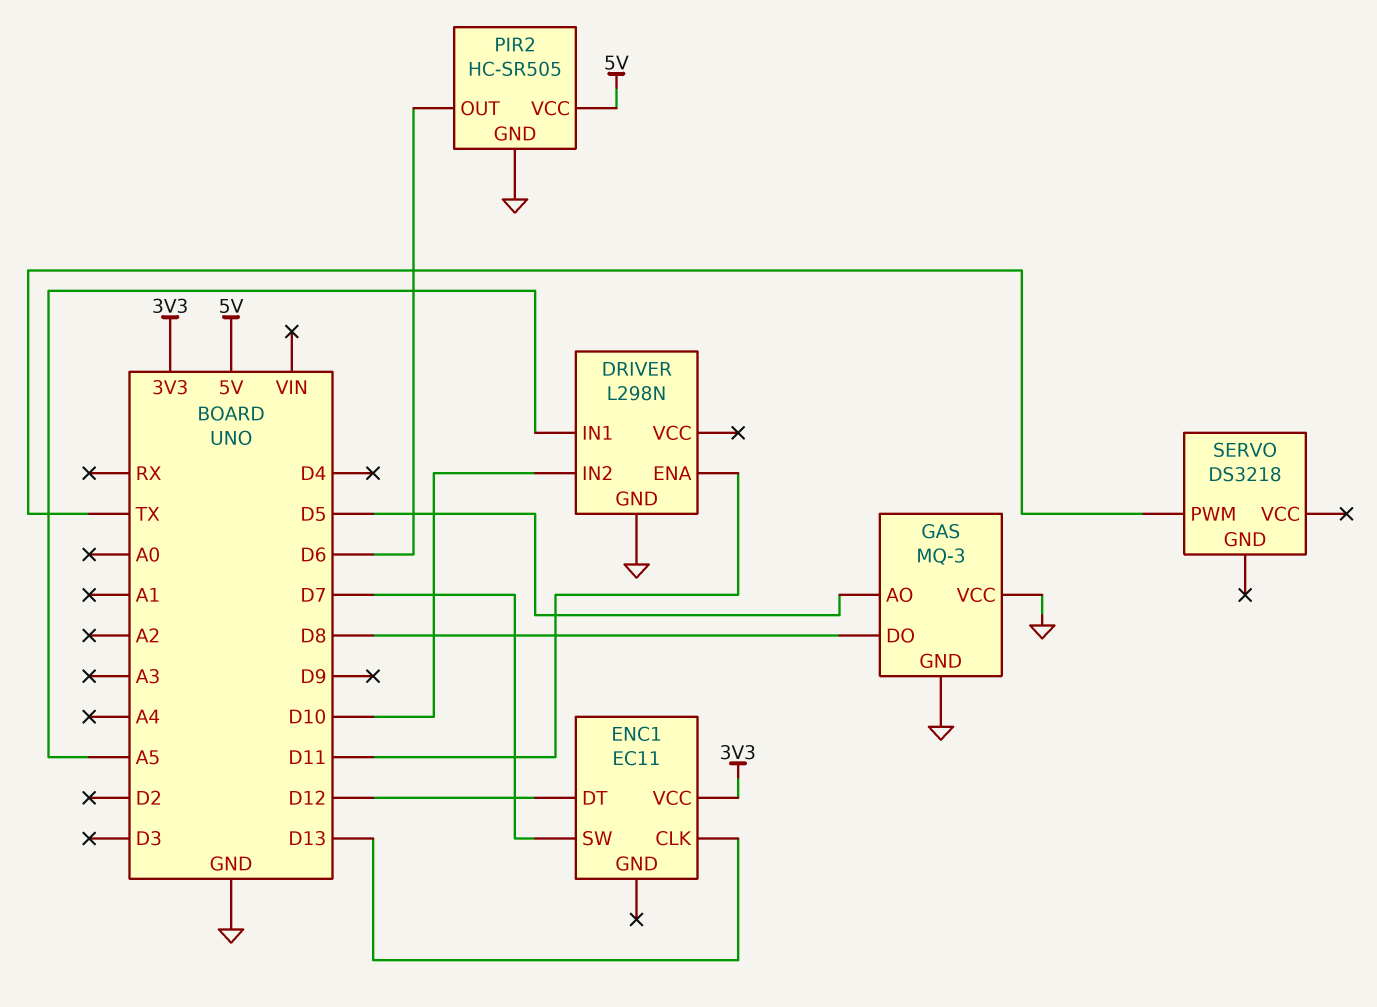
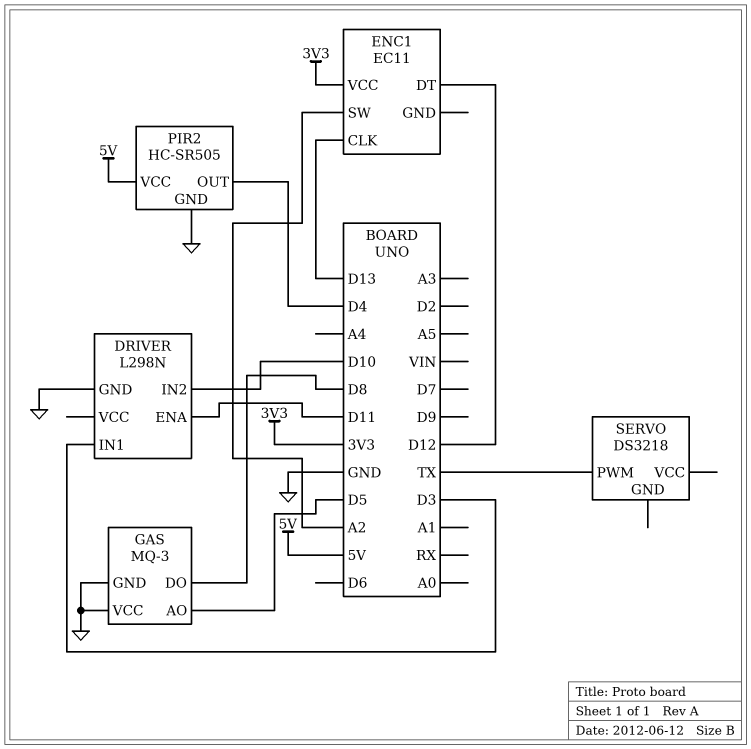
DRIVER pin IN1: A5 -> D3
ENC1 pin SW: D7 -> A2
PIR2 pin OUT: D6 -> D4

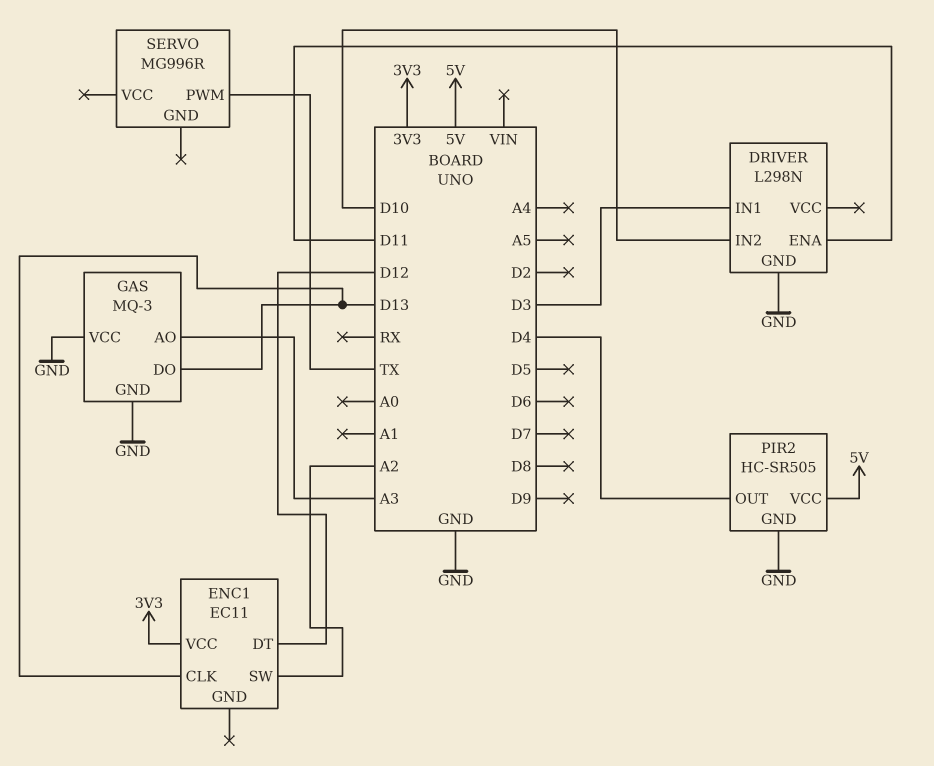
GAS pin AO: D5 -> A3
GAS pin DO: D8 -> D13
SERVO: DS3218 -> MG996R

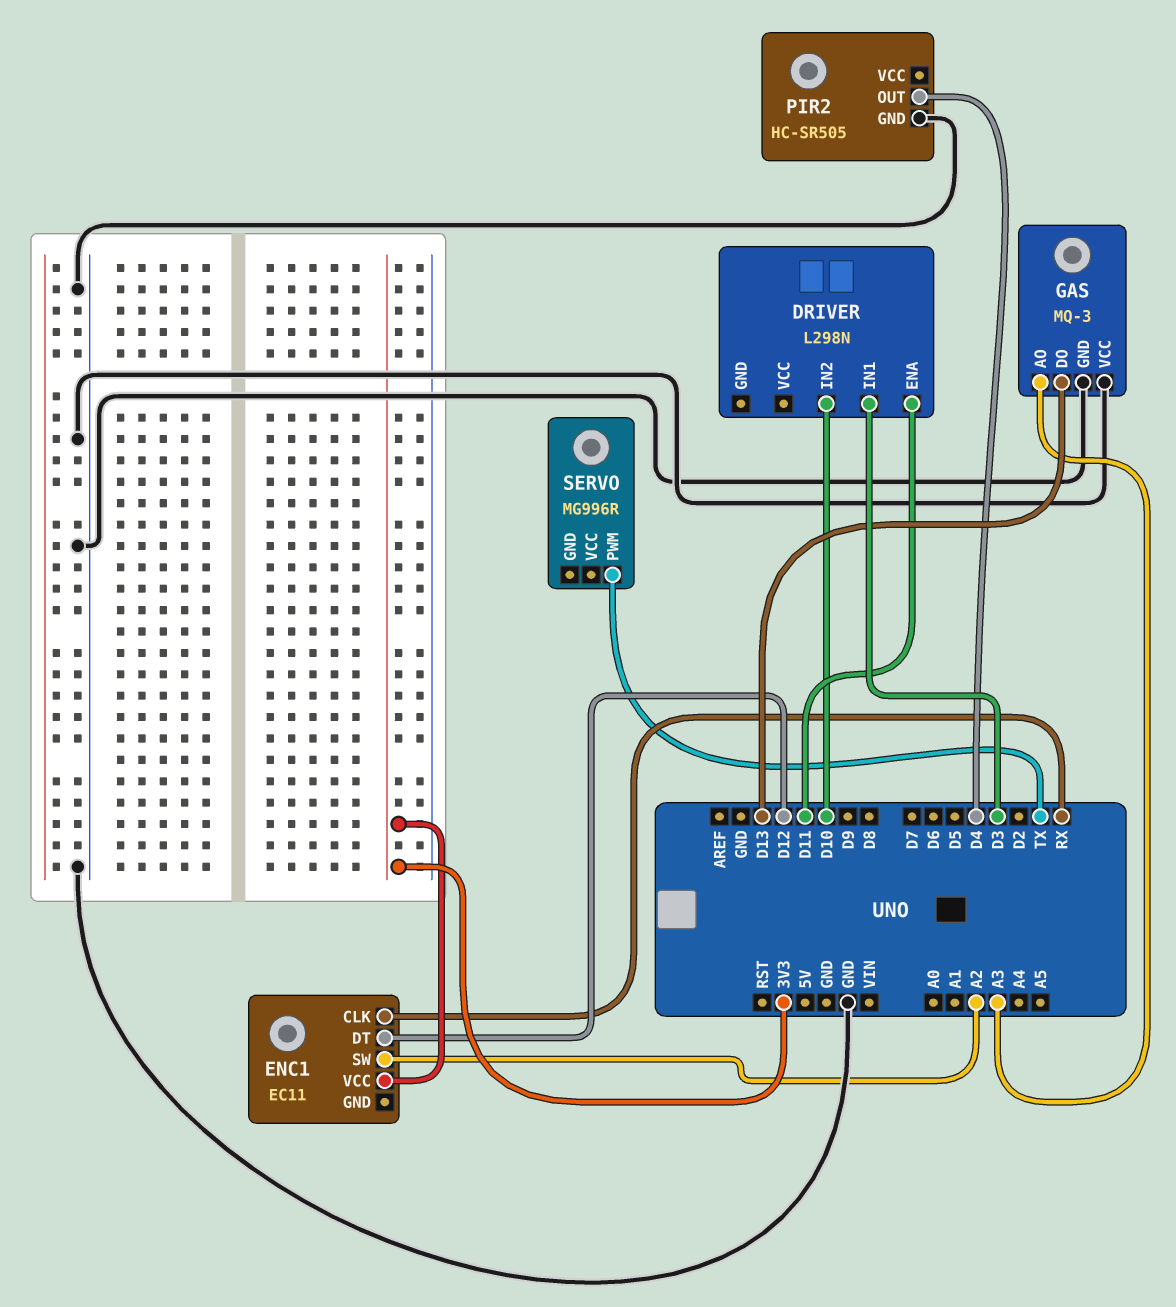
DRIVER pin GND: GND -> none
ENC1 pin CLK: D13 -> RX
PIR2 pin VCC: 5V -> none

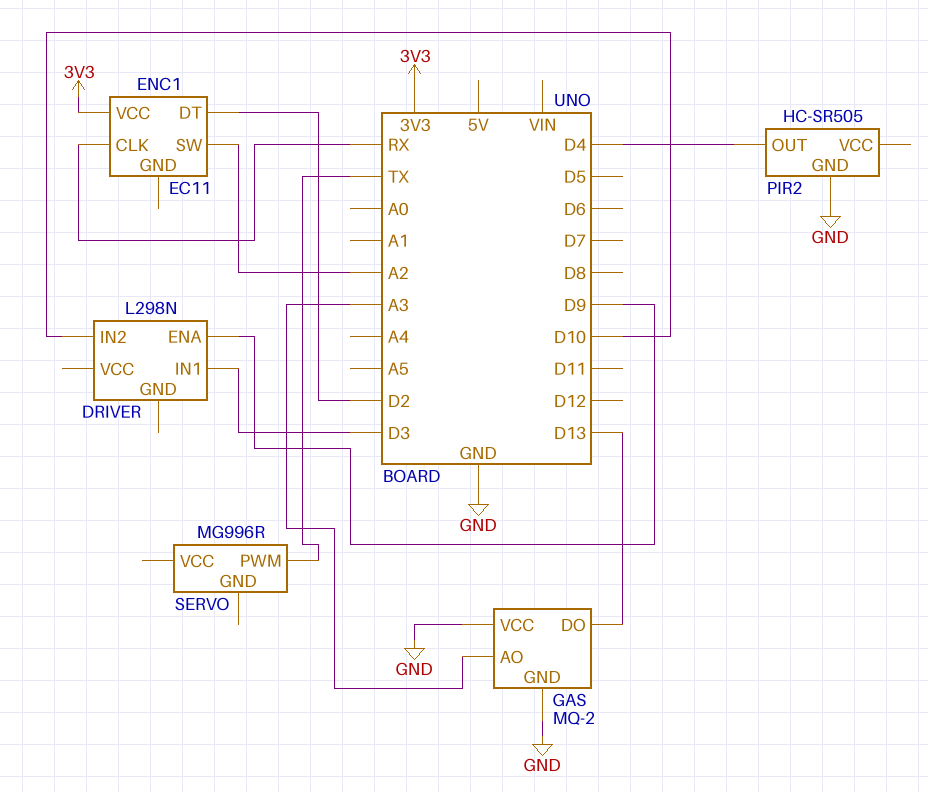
DRIVER pin ENA: D11 -> D9
ENC1 pin DT: D12 -> D2
GAS: MQ-3 -> MQ-2

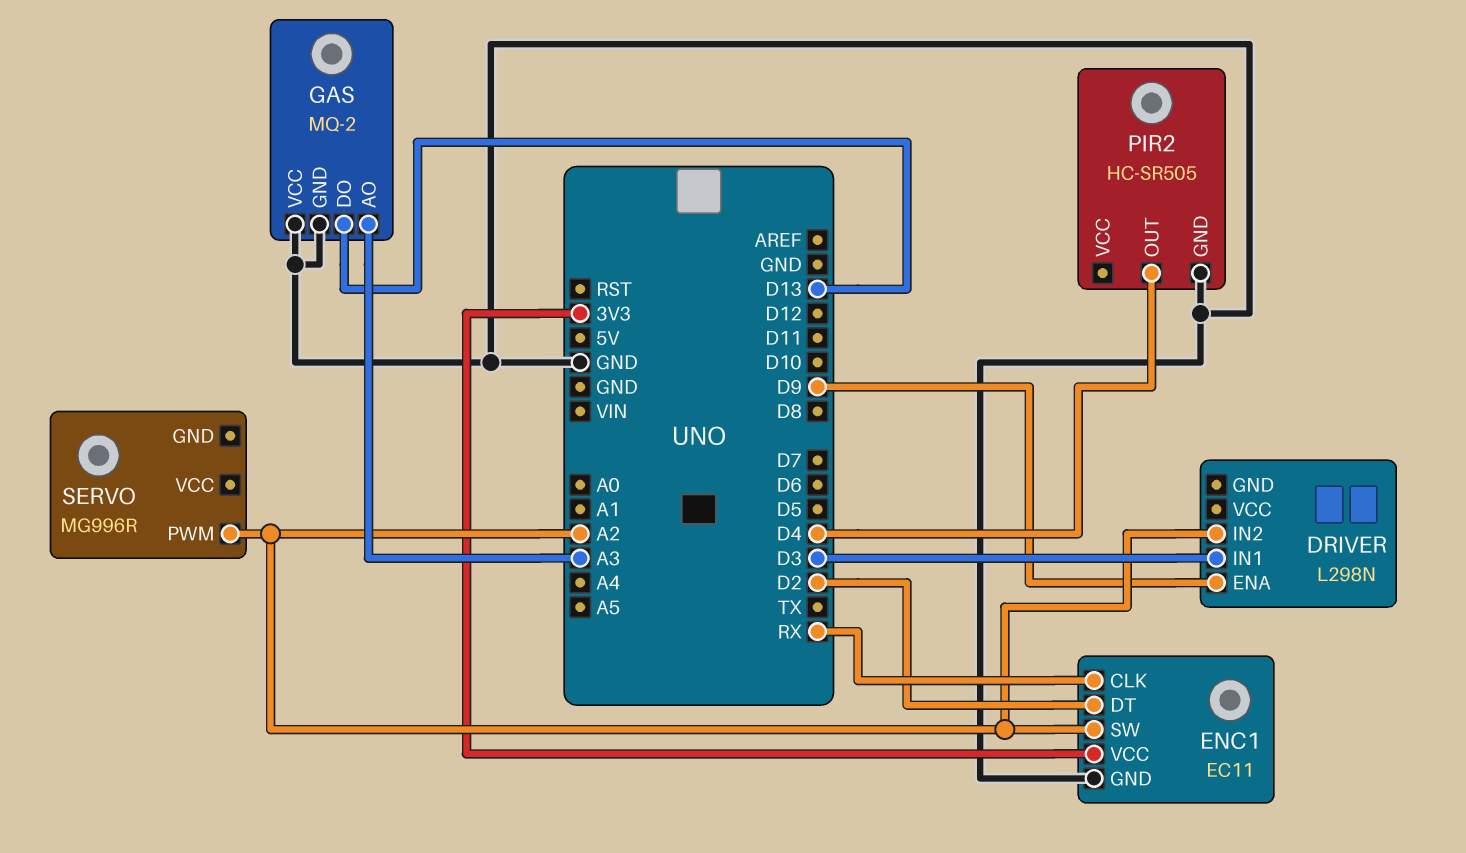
DRIVER pin IN2: D10 -> A2
ENC1 pin GND: none -> GND
SERVO pin PWM: TX -> A2

